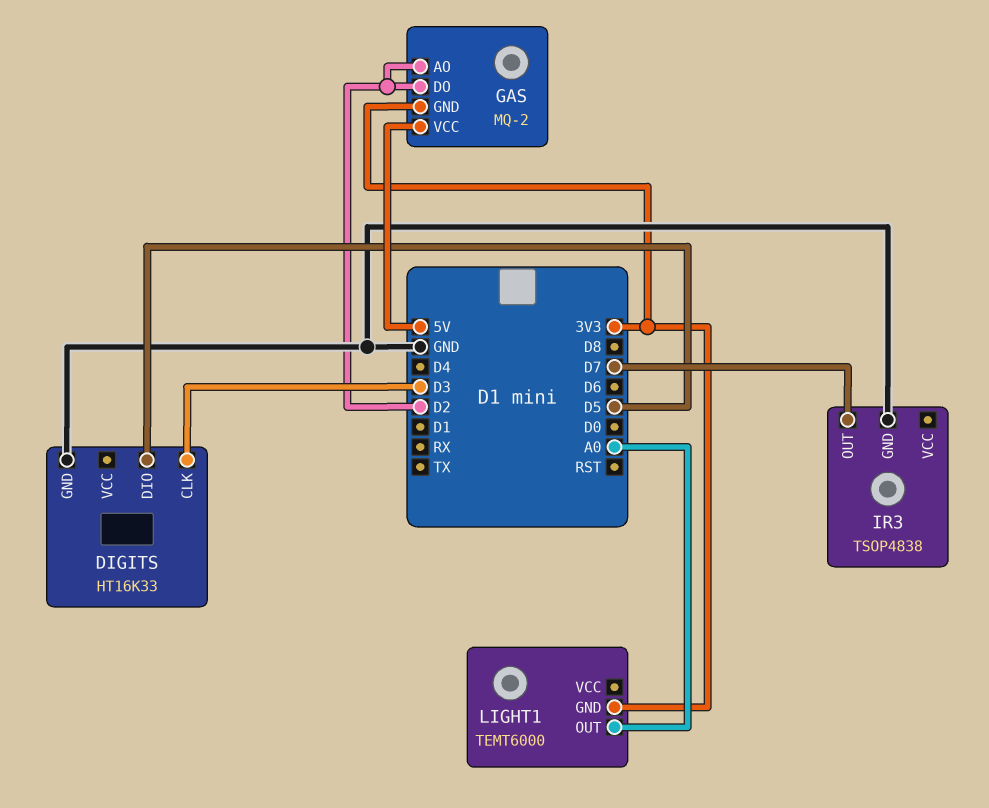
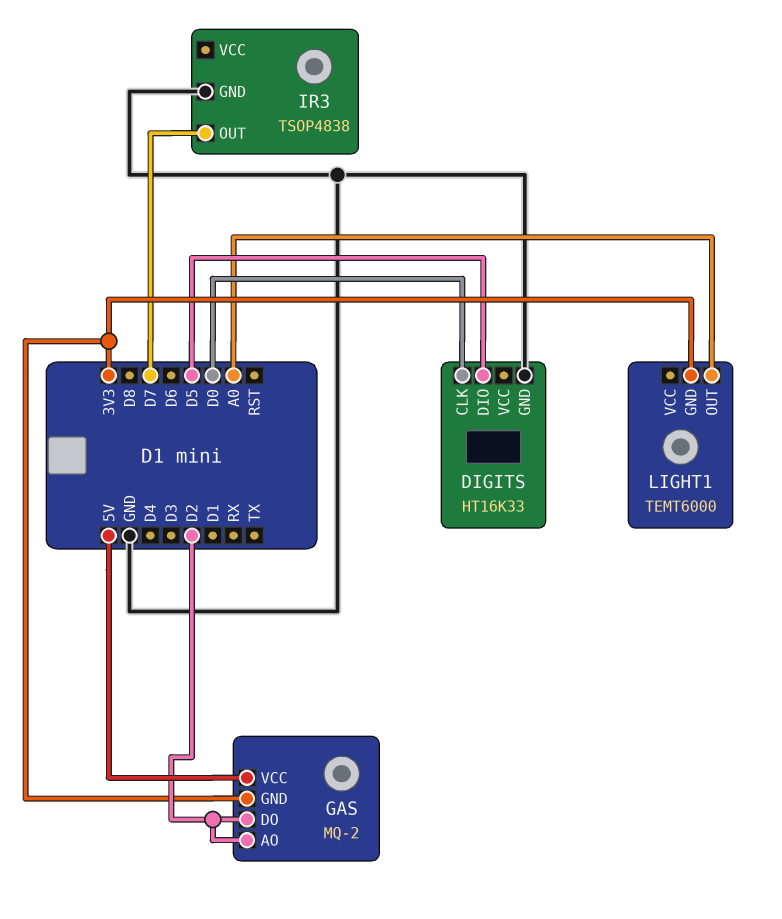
DIGITS pin CLK: D3 -> D0

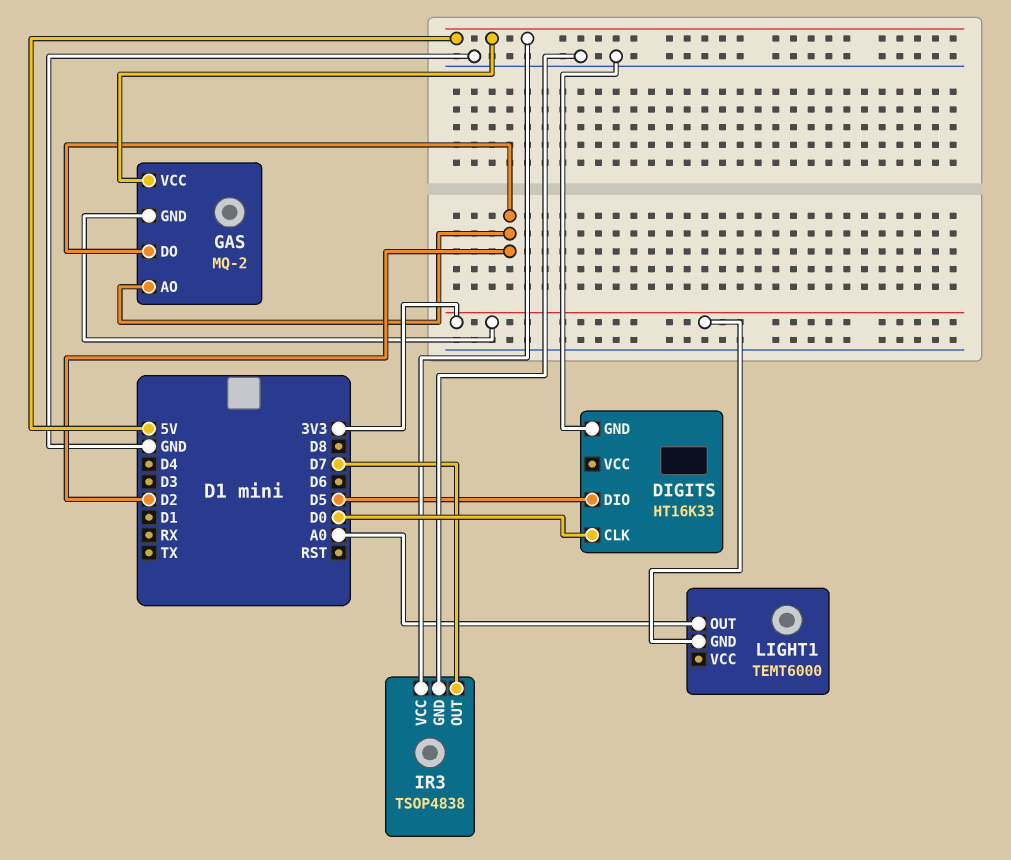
IR3 pin VCC: none -> 5V

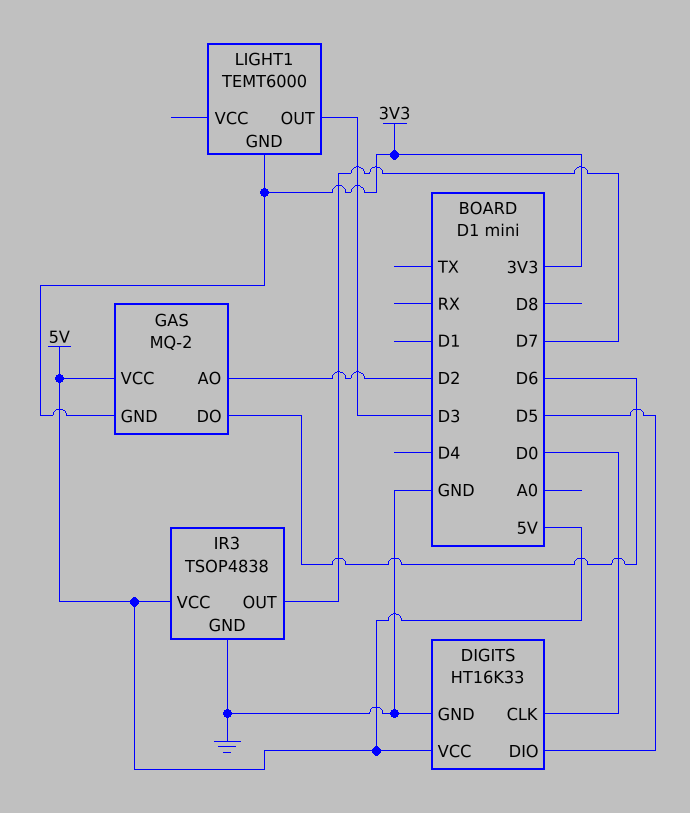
DIGITS pin VCC: none -> 5V
GAS pin DO: D2 -> D6
LIGHT1 pin OUT: A0 -> D3

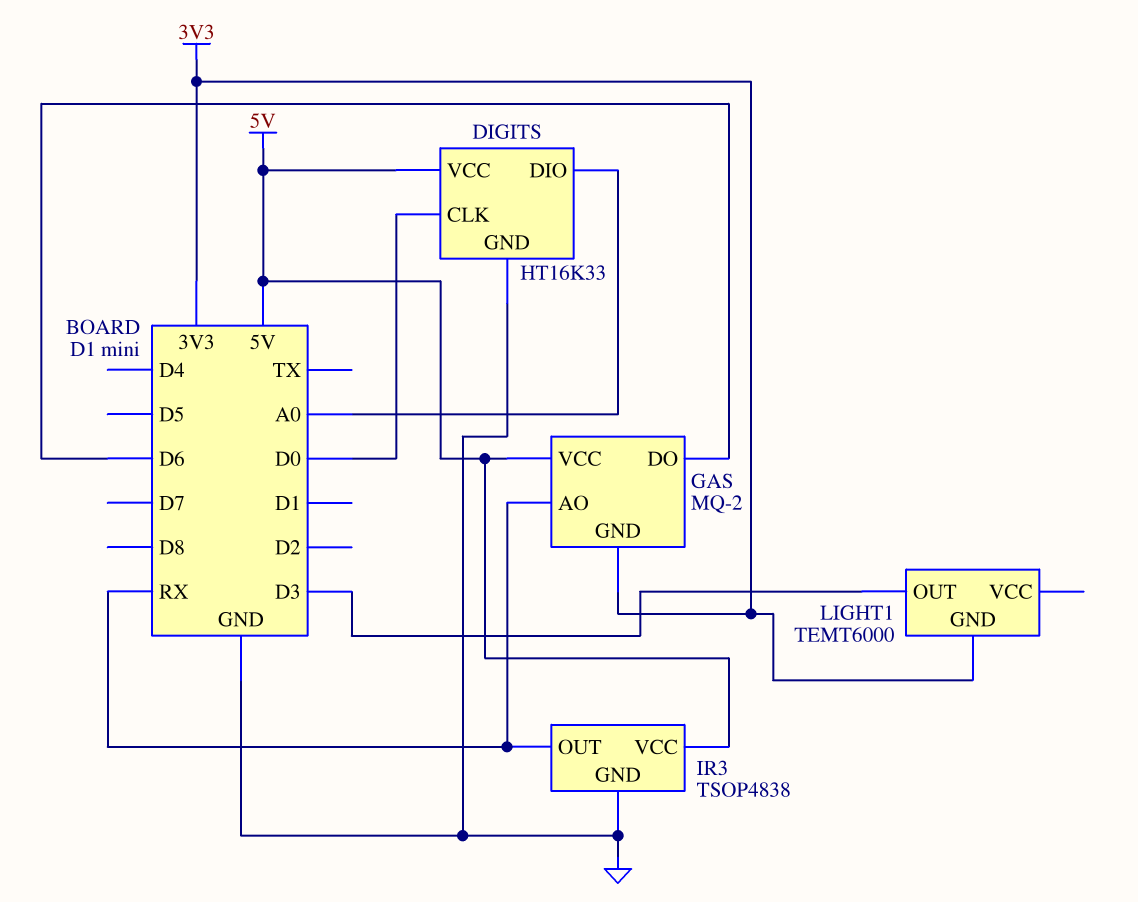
DIGITS pin DIO: D5 -> A0
GAS pin AO: D2 -> RX
IR3 pin OUT: D7 -> RX

